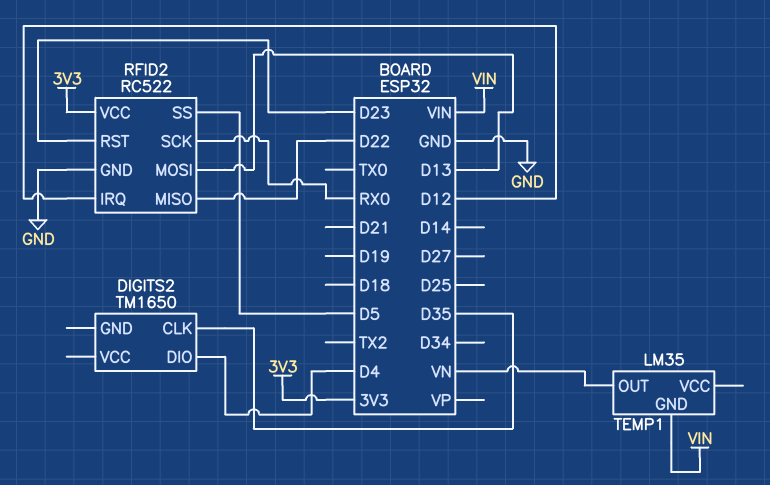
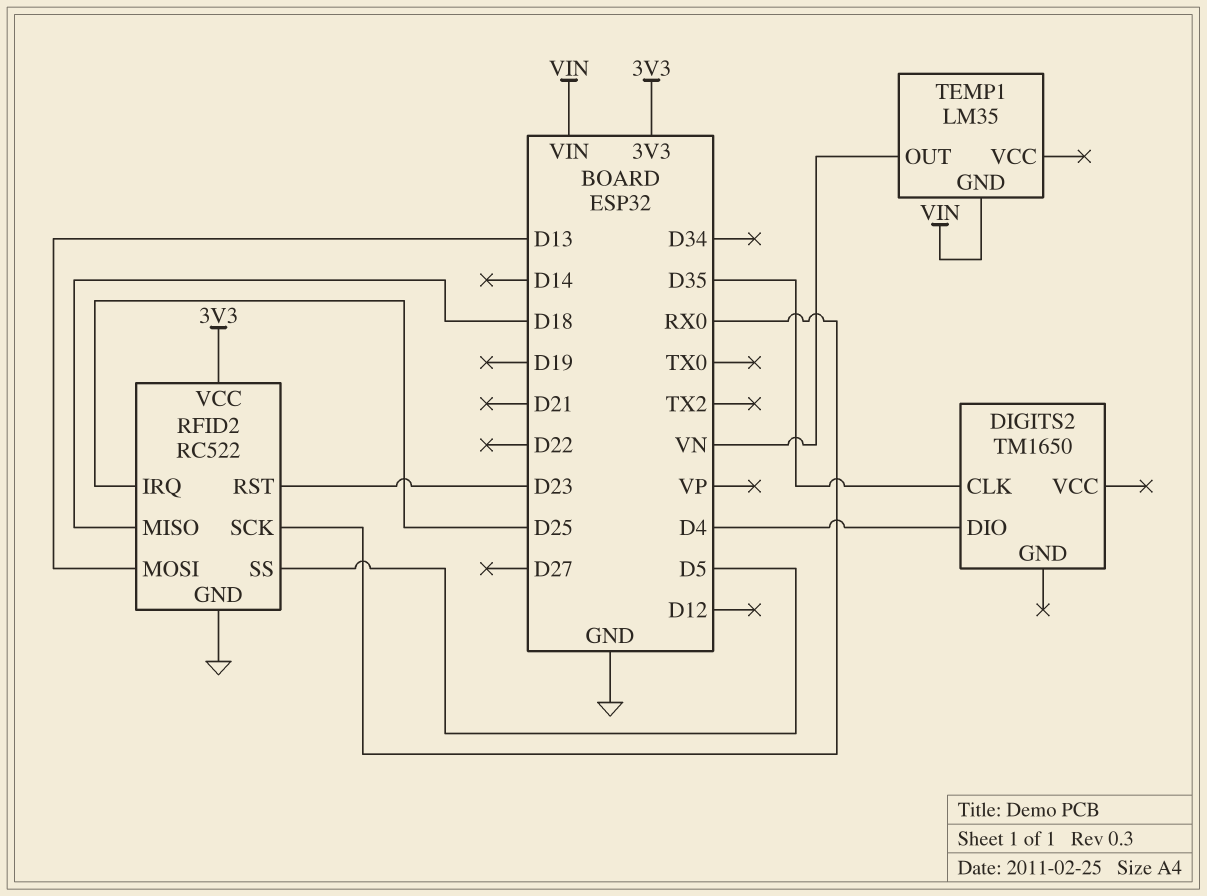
RFID2 pin IRQ: D12 -> D25
RFID2 pin MISO: D22 -> D18

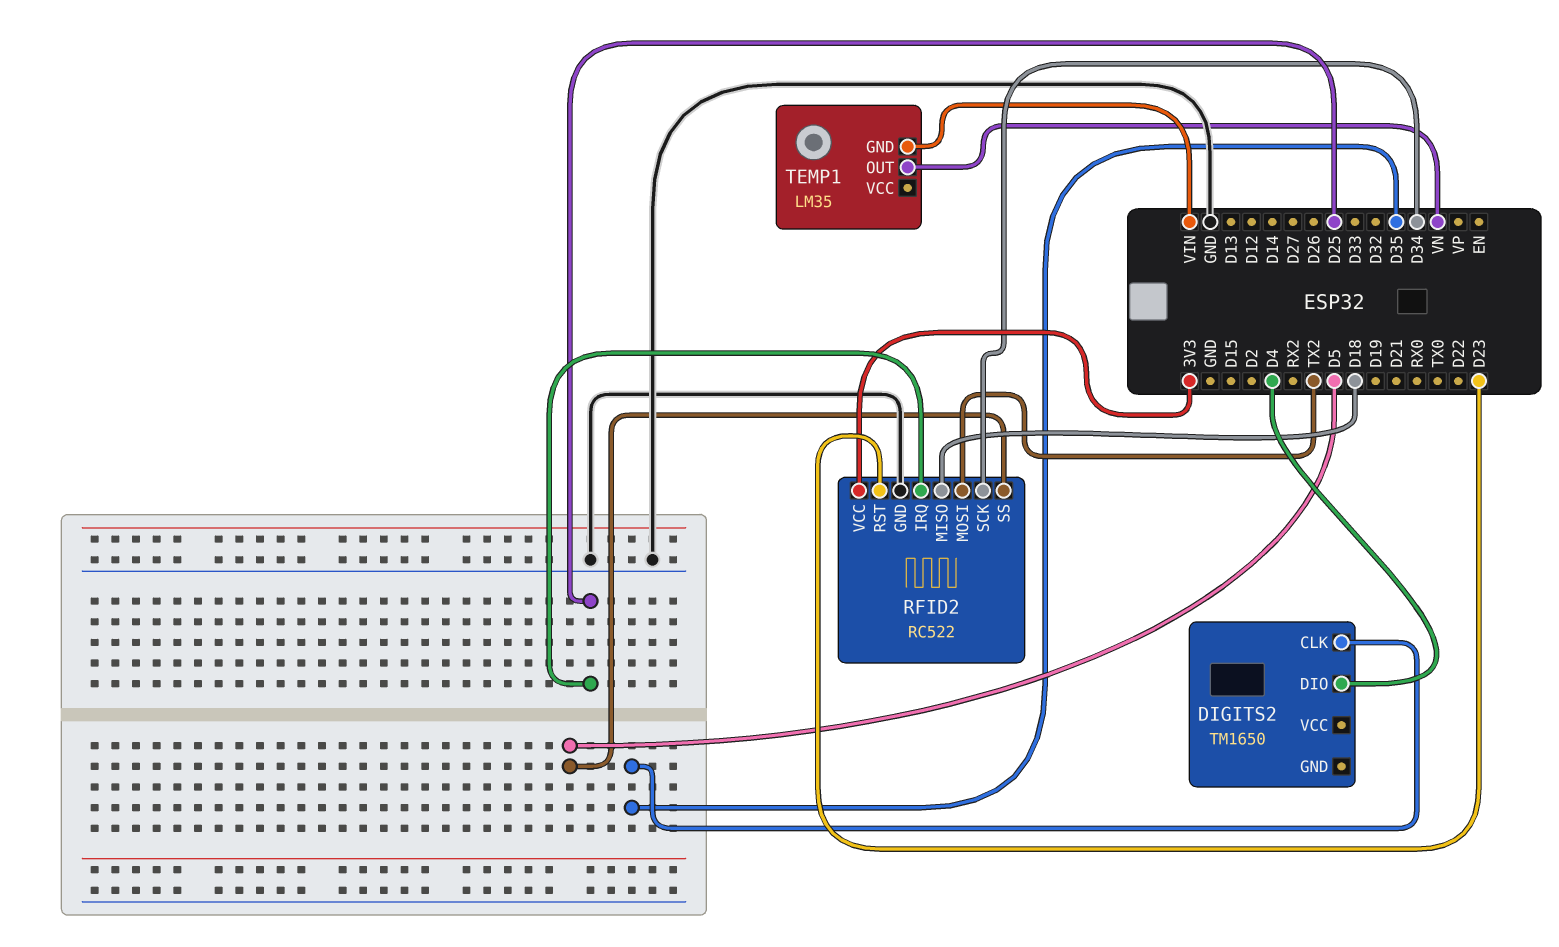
RFID2 pin MOSI: D13 -> TX2
RFID2 pin SCK: RX0 -> D34

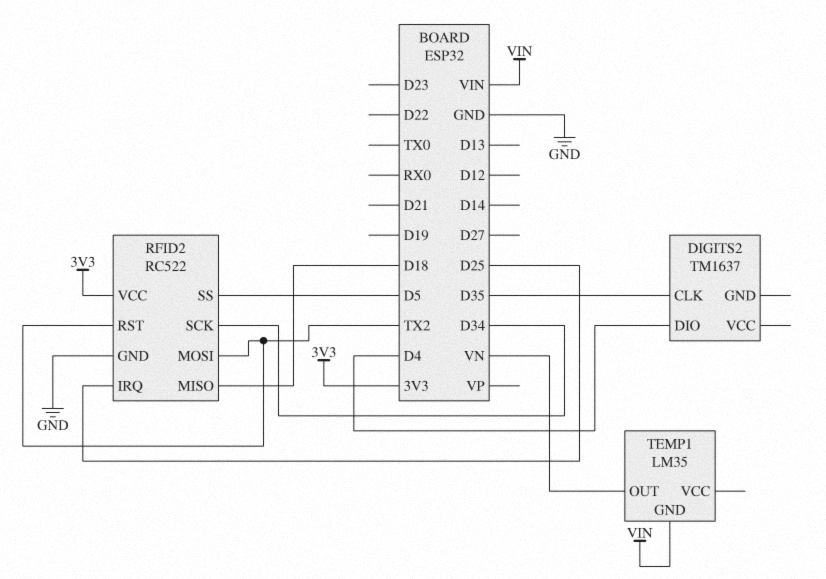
DIGITS2: TM1650 -> TM1637
RFID2 pin RST: D23 -> TX2

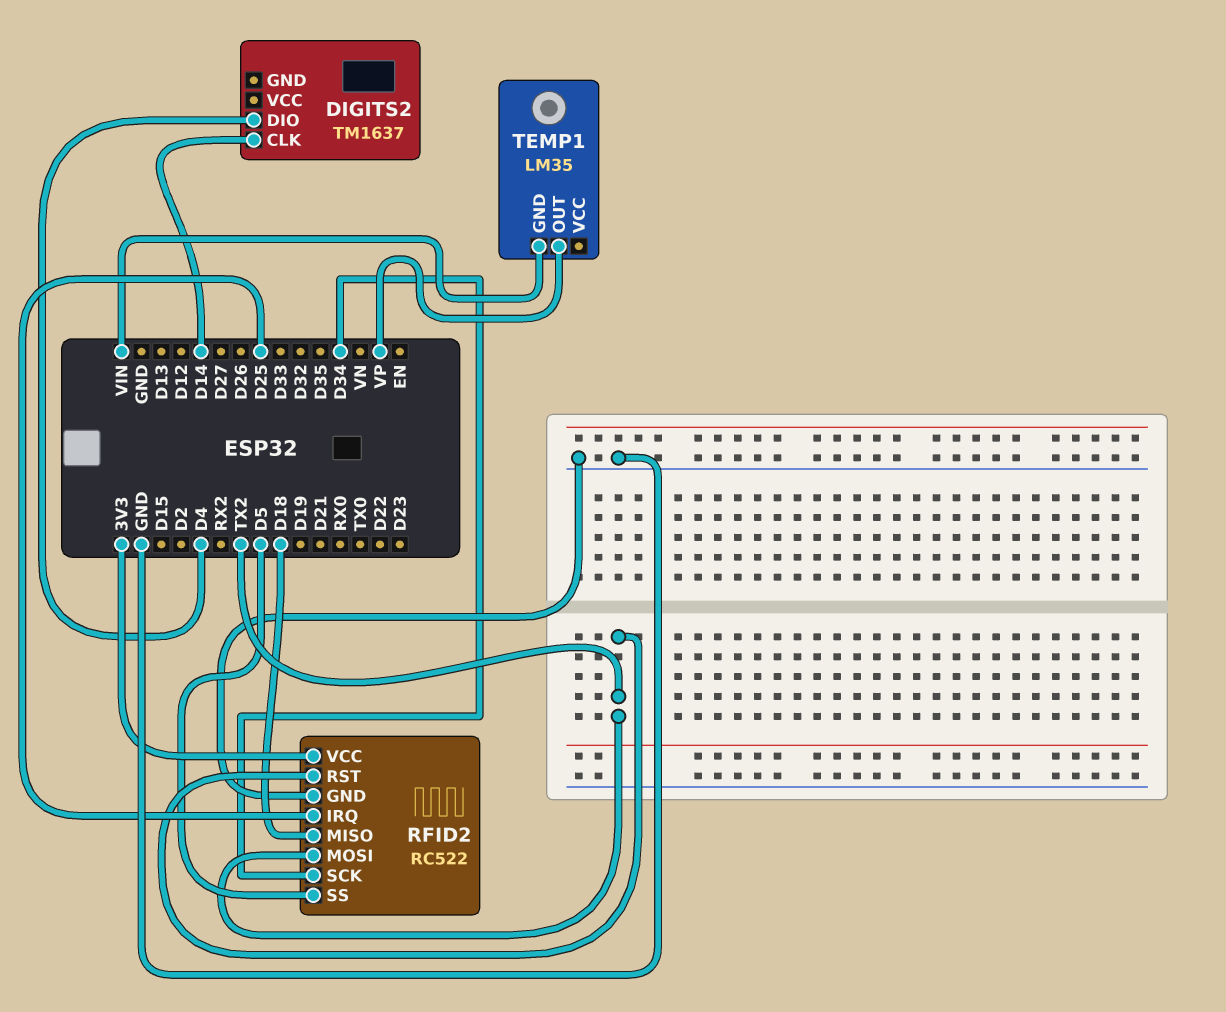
DIGITS2 pin CLK: D35 -> D14
TEMP1 pin OUT: VN -> VP

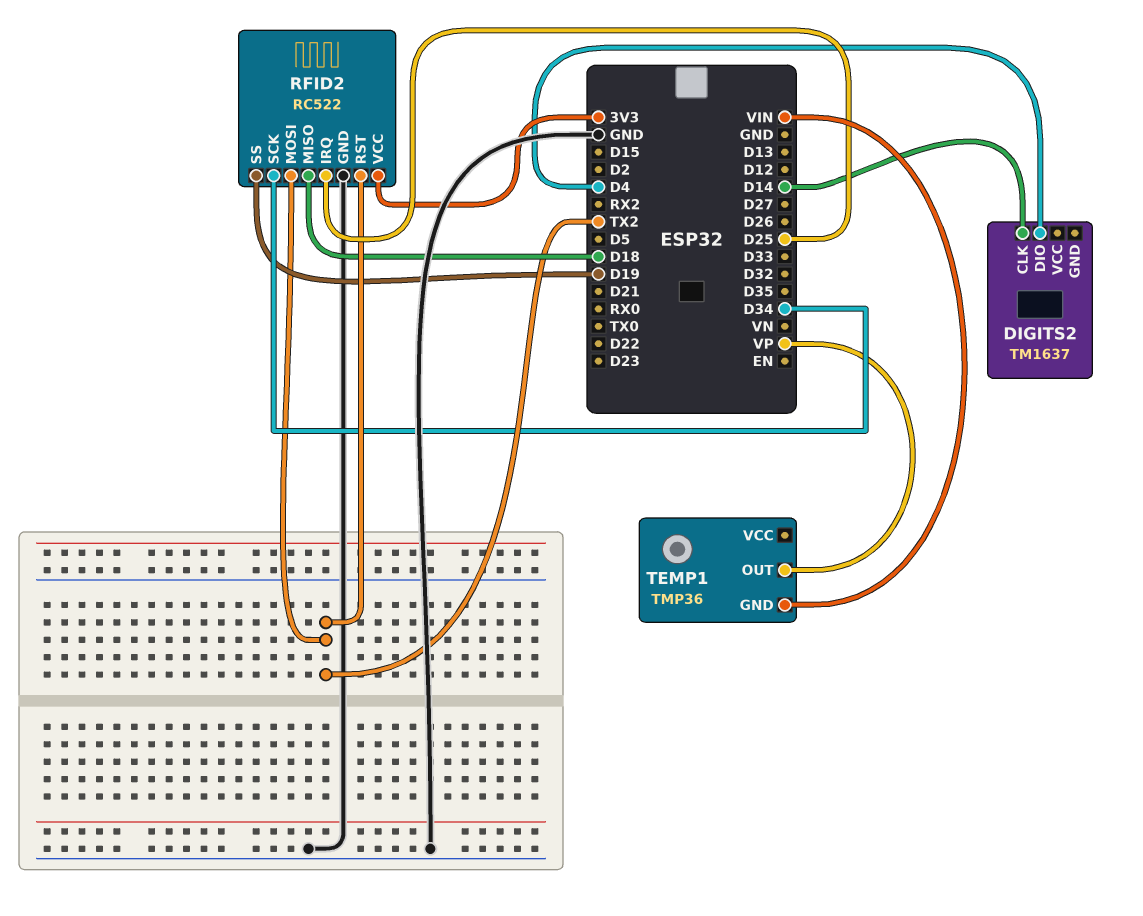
RFID2 pin SS: D5 -> D19
TEMP1: LM35 -> TMP36

